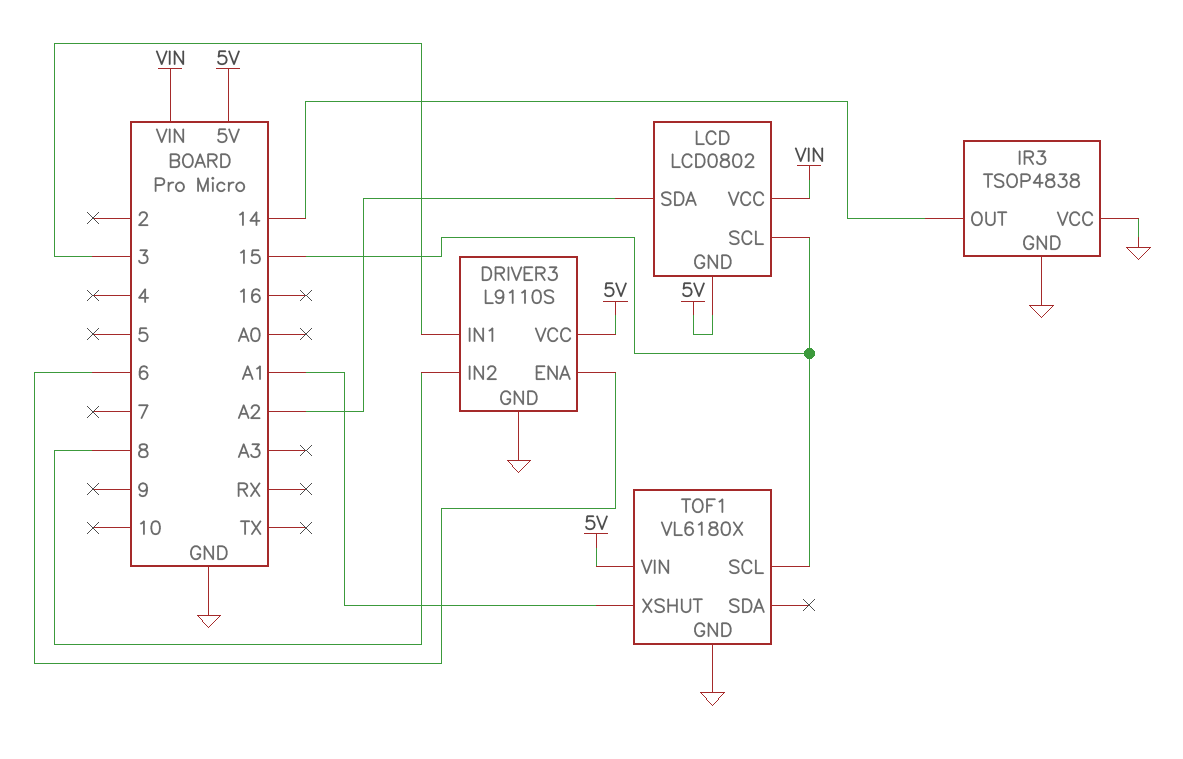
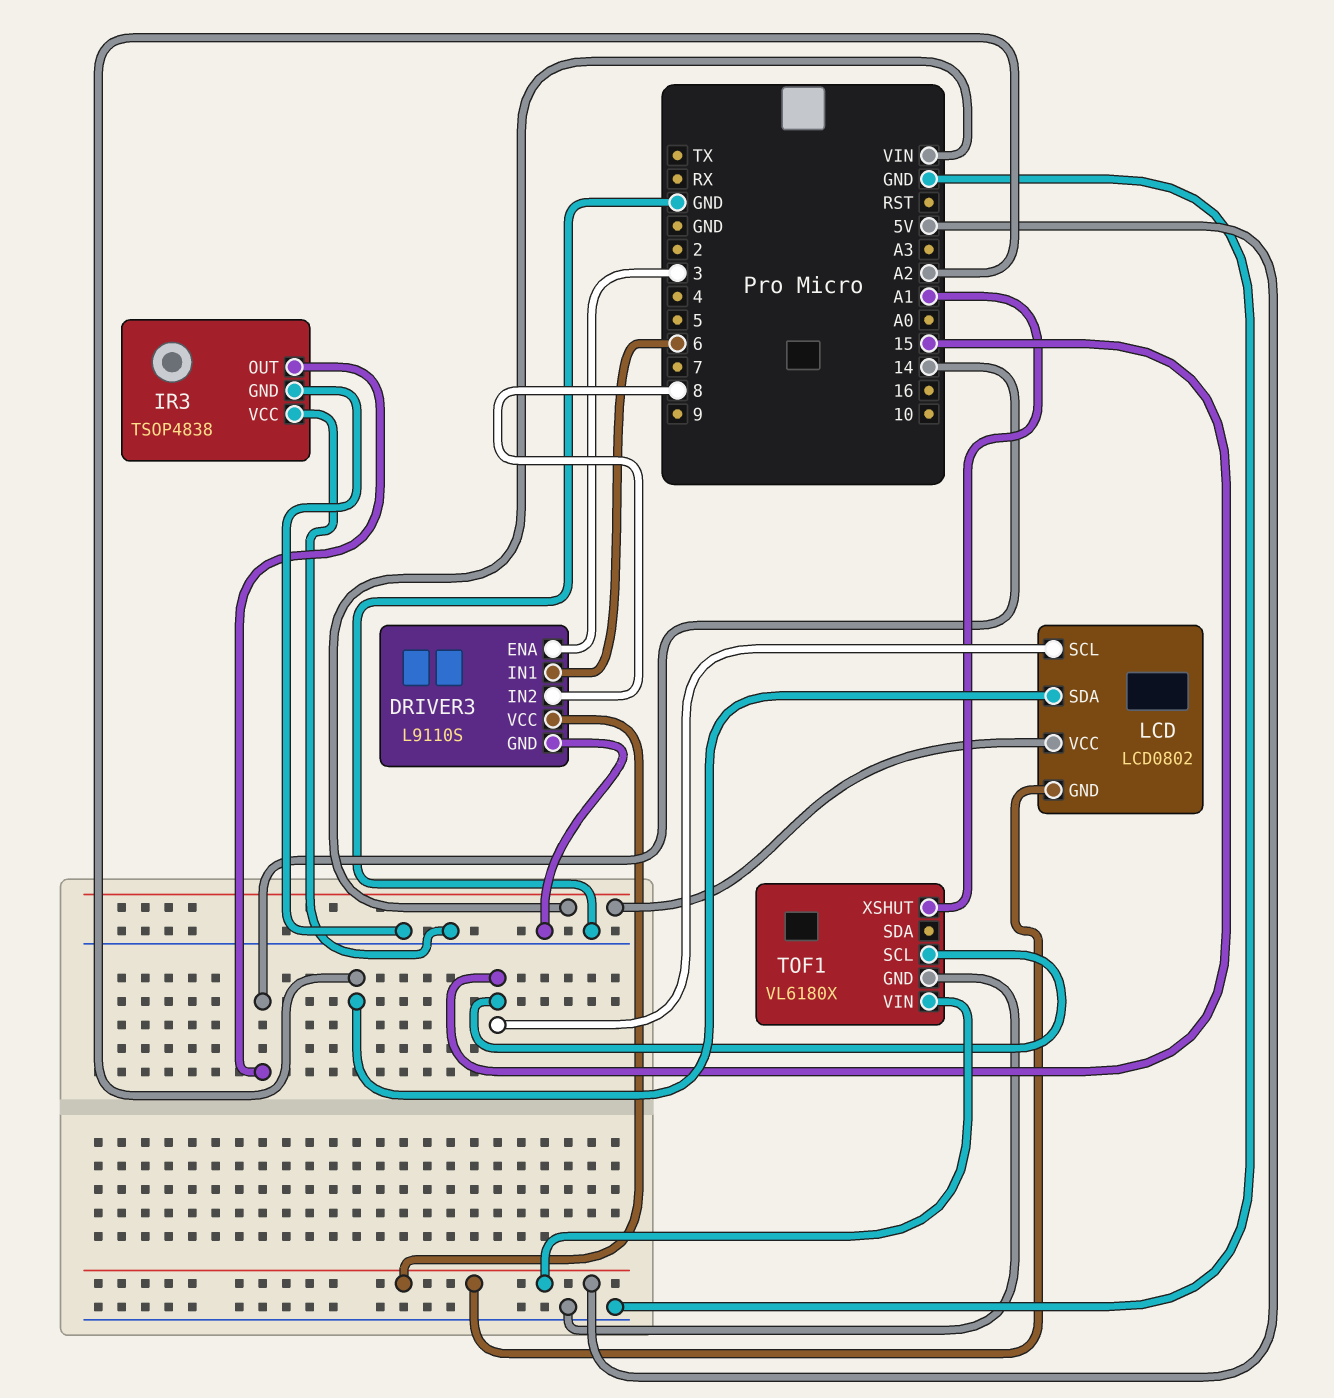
DRIVER3 pin ENA: 6 -> 3
DRIVER3 pin IN1: 3 -> 6

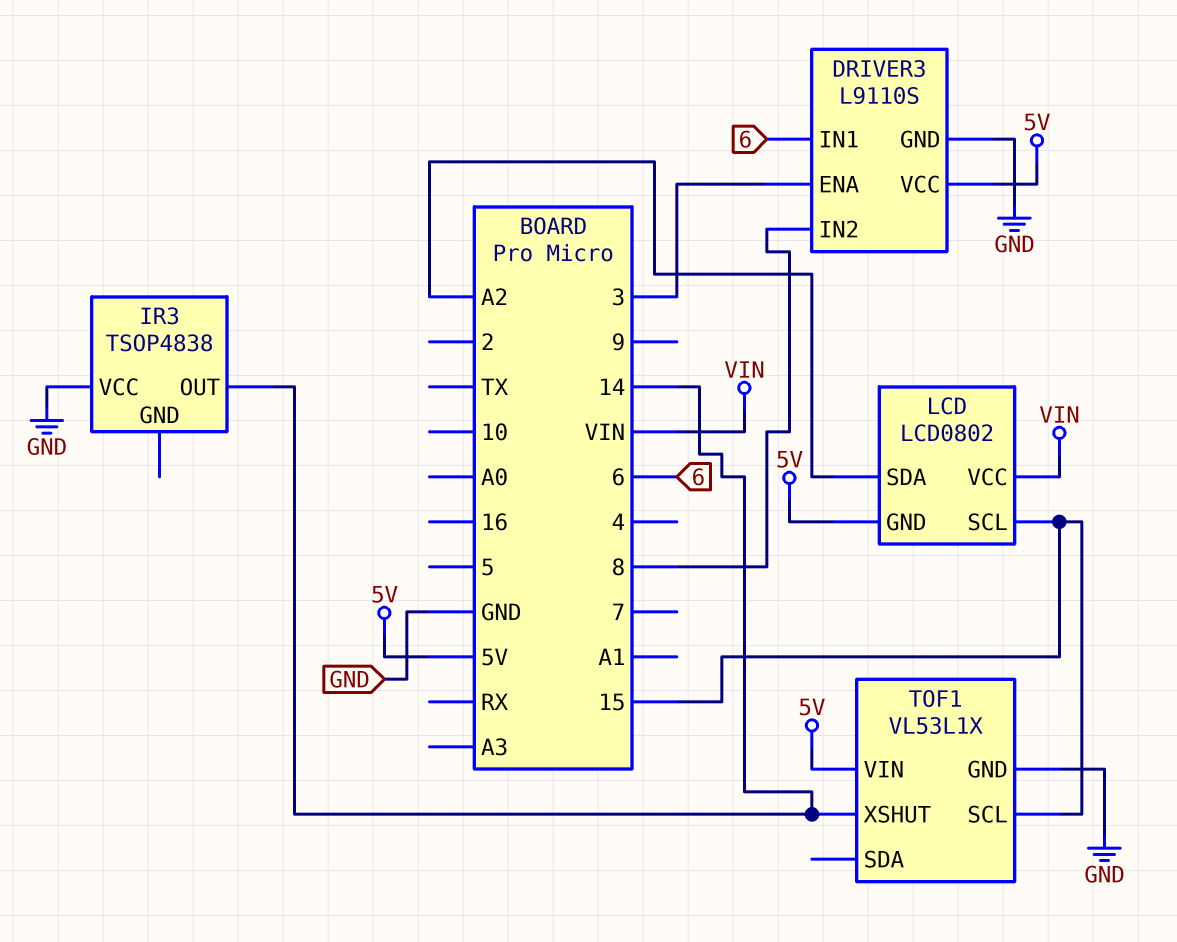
IR3 pin GND: GND -> none
TOF1: VL6180X -> VL53L1X
TOF1 pin XSHUT: A1 -> 14

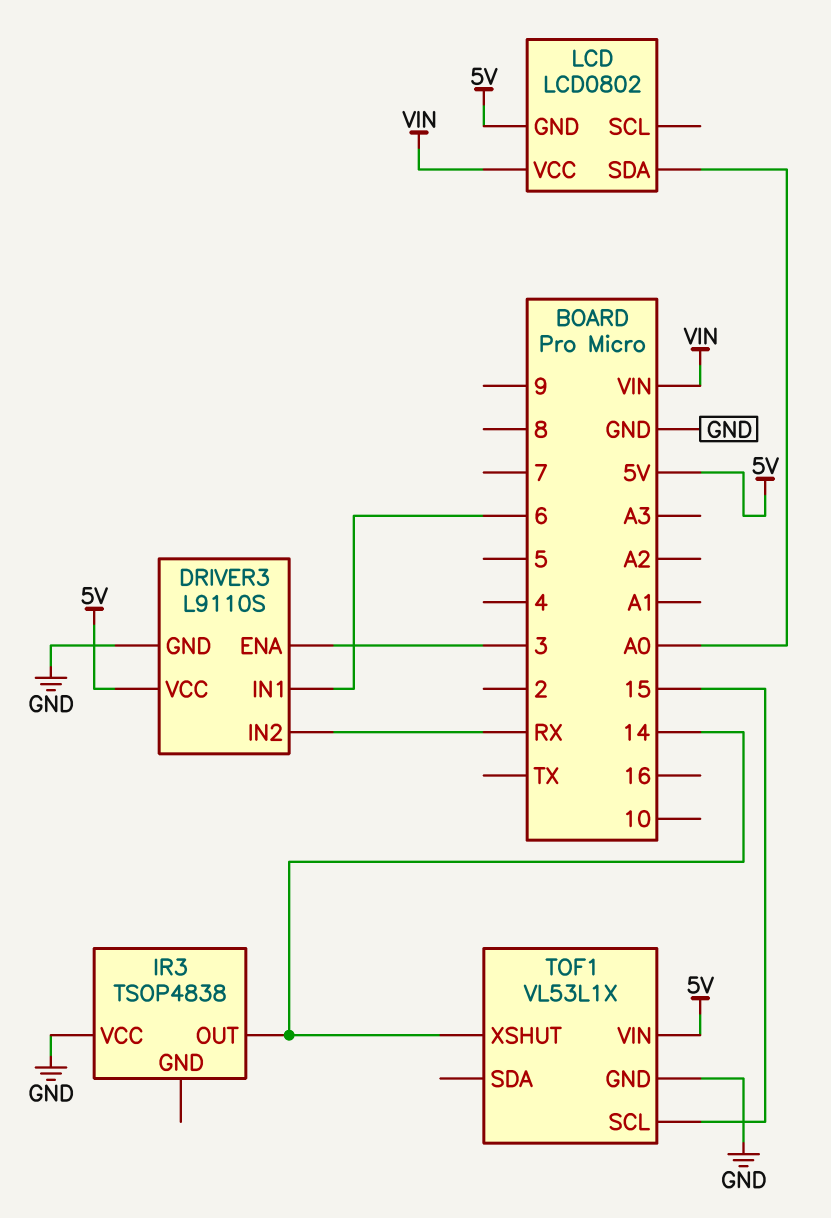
DRIVER3 pin IN2: 8 -> RX
LCD pin SCL: 15 -> none
LCD pin SDA: A2 -> A0

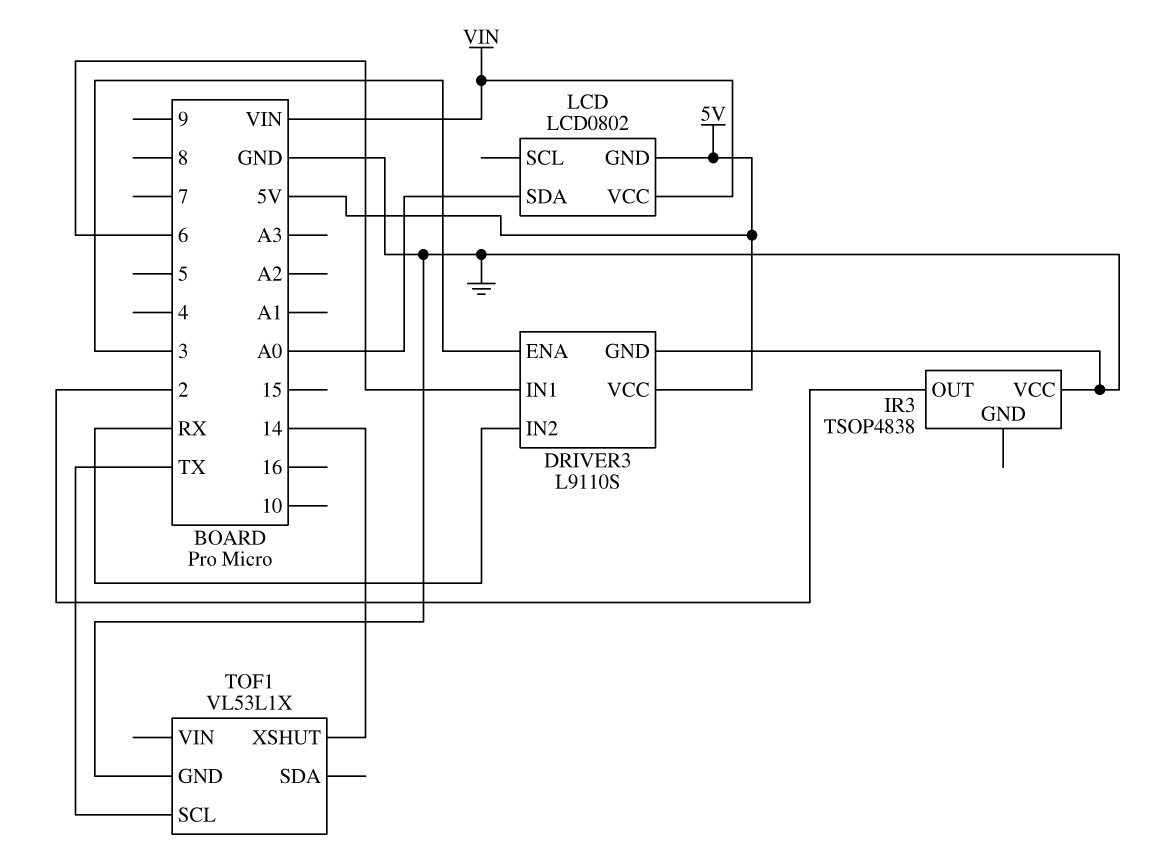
IR3 pin OUT: 14 -> 2
TOF1 pin SCL: 15 -> TX
TOF1 pin VIN: 5V -> none

